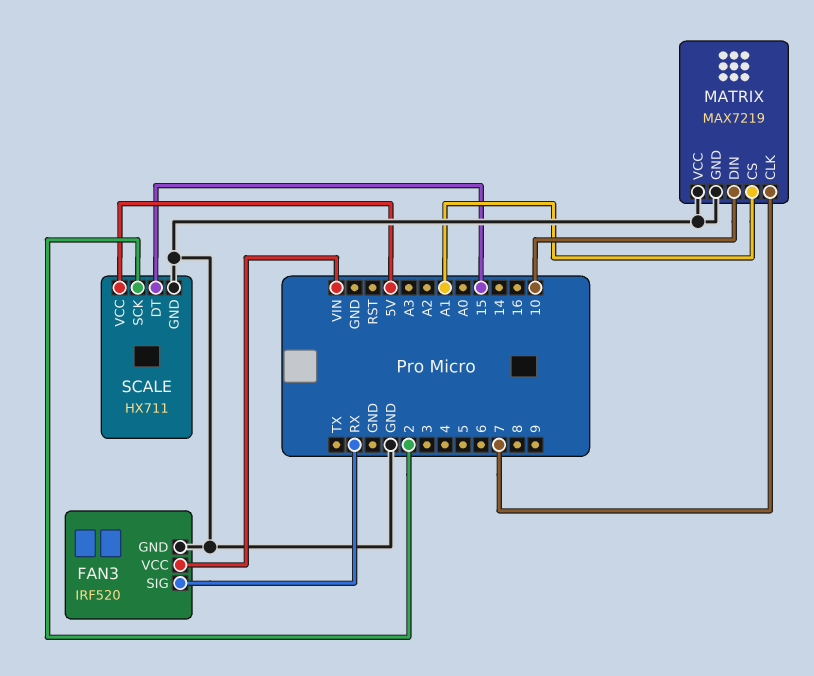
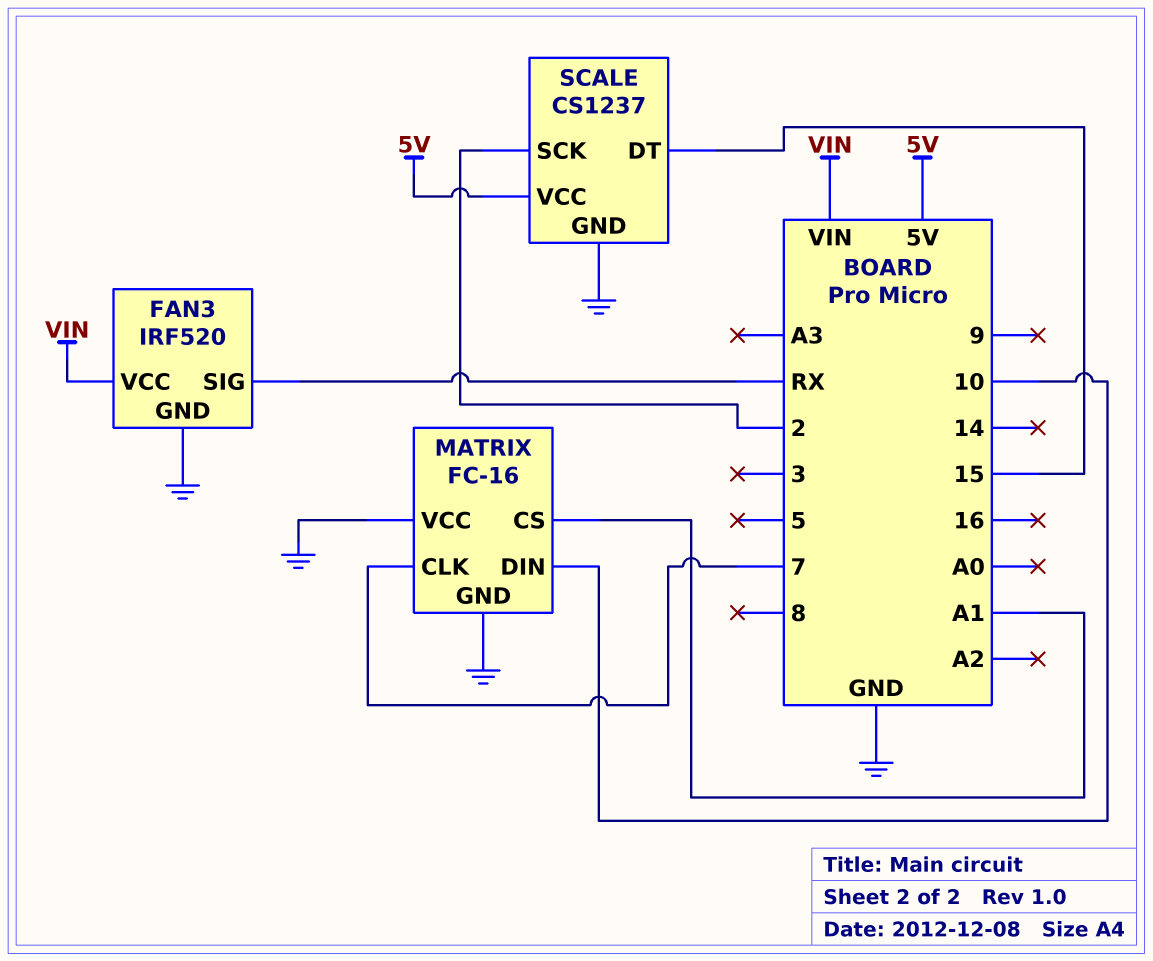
MATRIX: MAX7219 -> FC-16
SCALE: HX711 -> CS1237

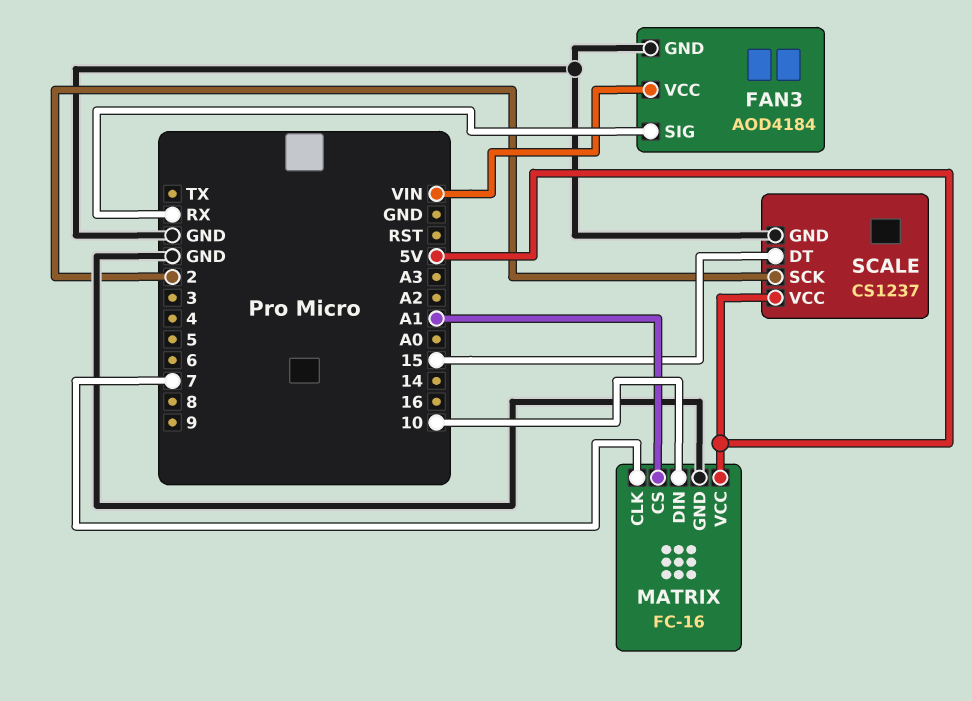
FAN3: IRF520 -> AOD4184
MATRIX pin VCC: GND -> 5V

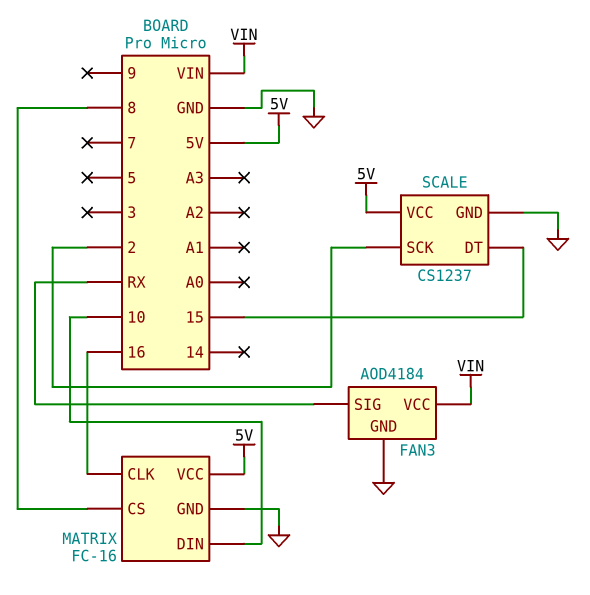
MATRIX pin CLK: 7 -> 16
MATRIX pin CS: A1 -> 8

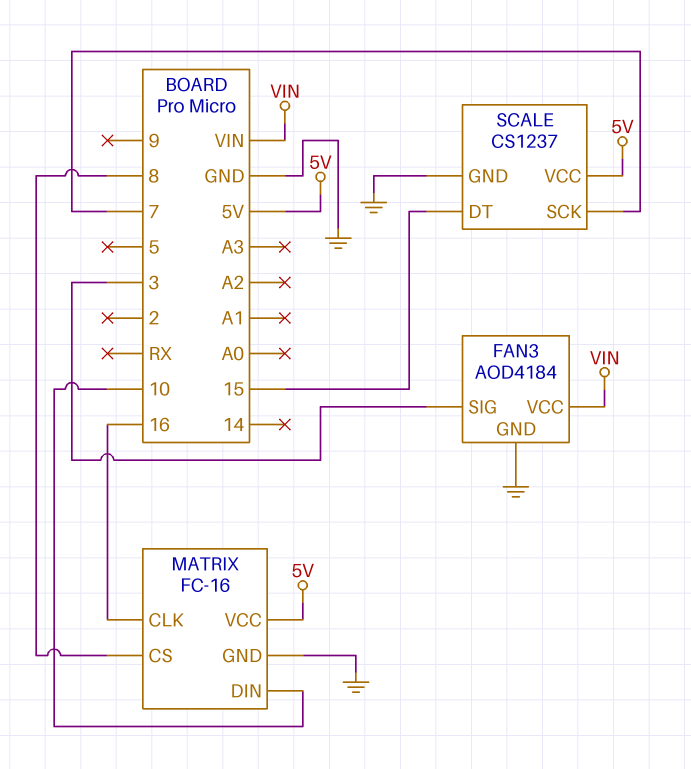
FAN3 pin SIG: RX -> 3
SCALE pin SCK: 2 -> 7

